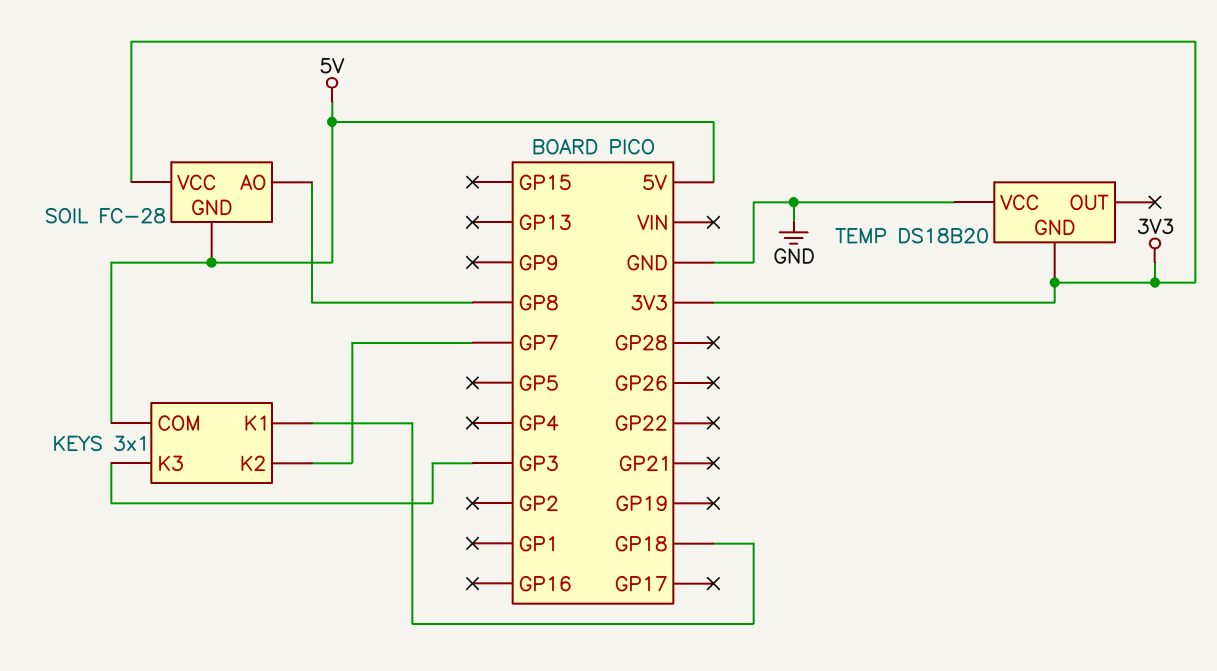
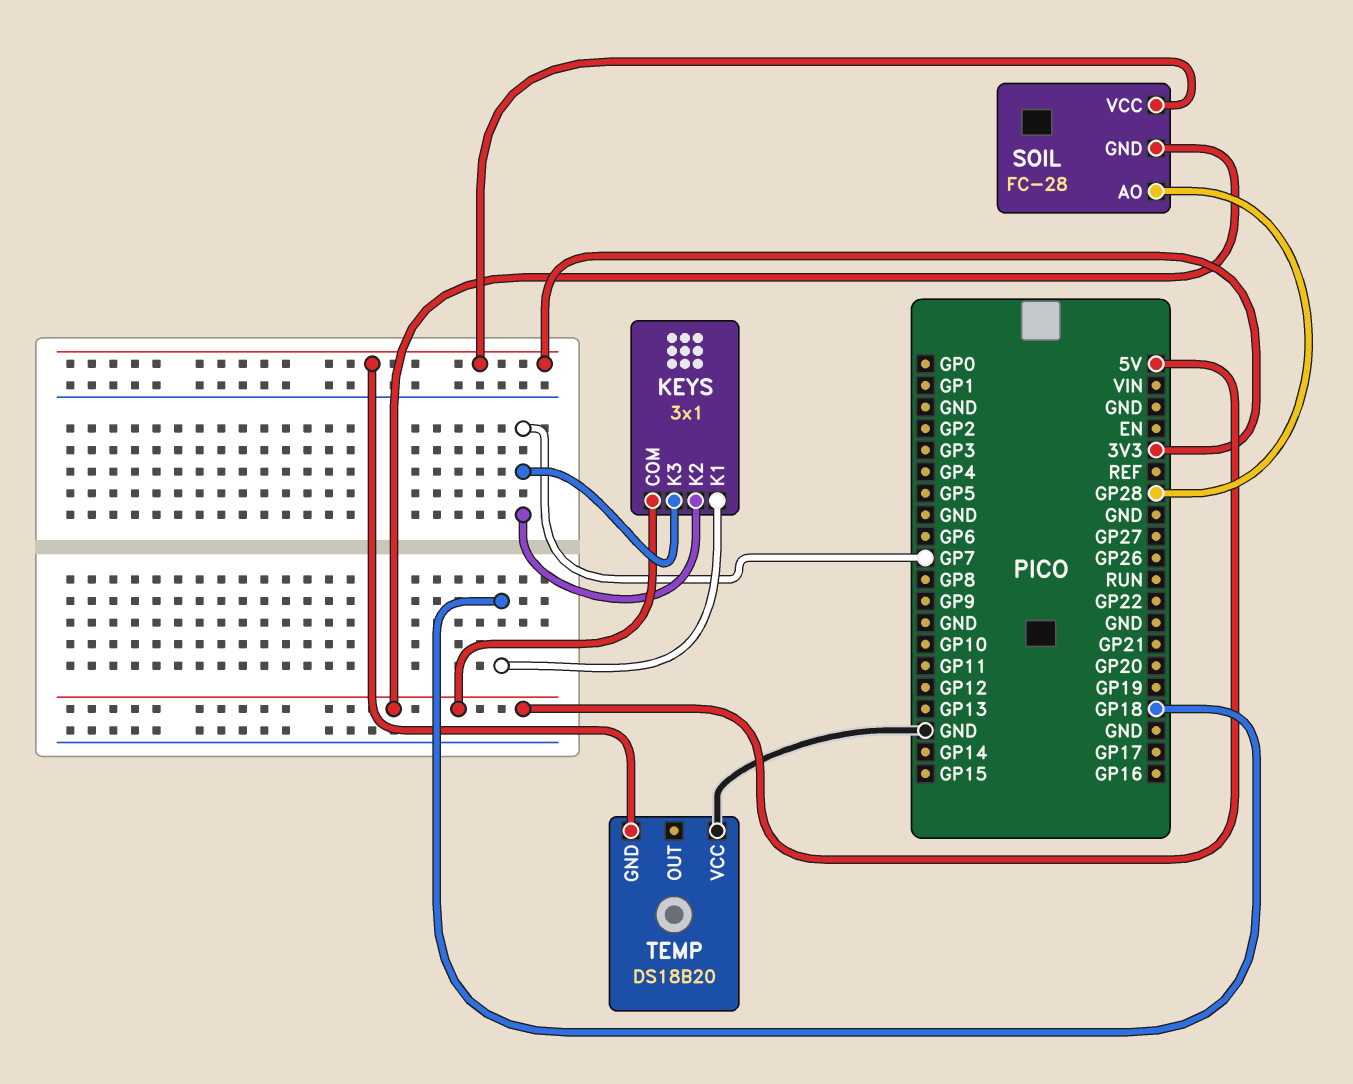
KEYS pin K3: GP3 -> GP7
SOIL pin AO: GP8 -> GP28

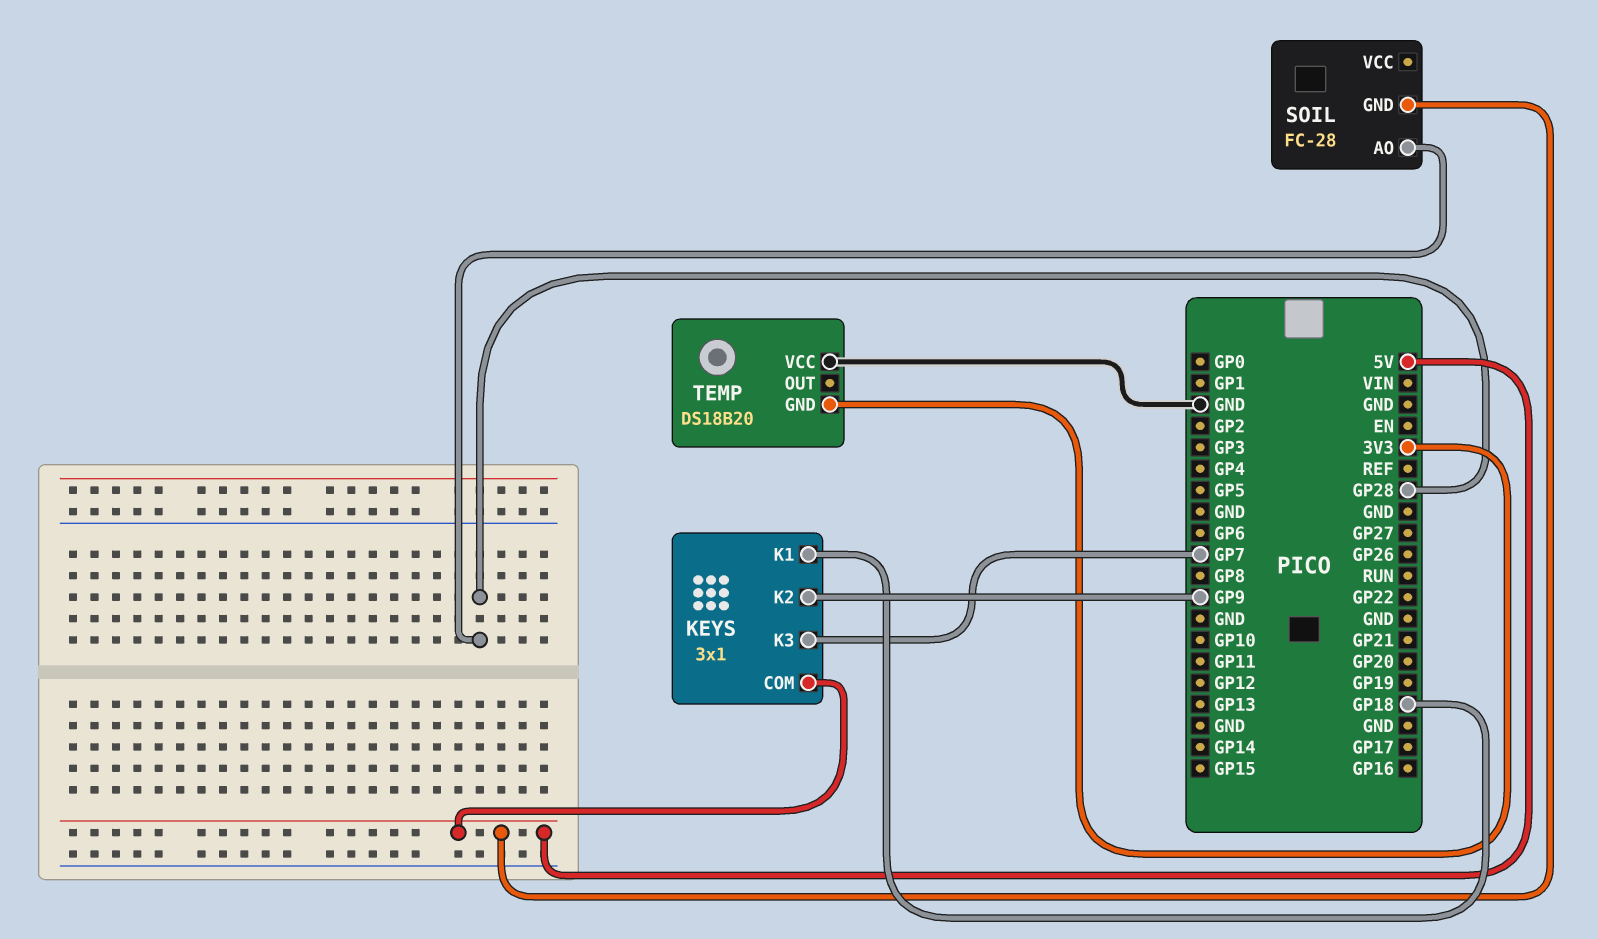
KEYS pin K2: GP7 -> GP9
SOIL pin VCC: 3V3 -> none

